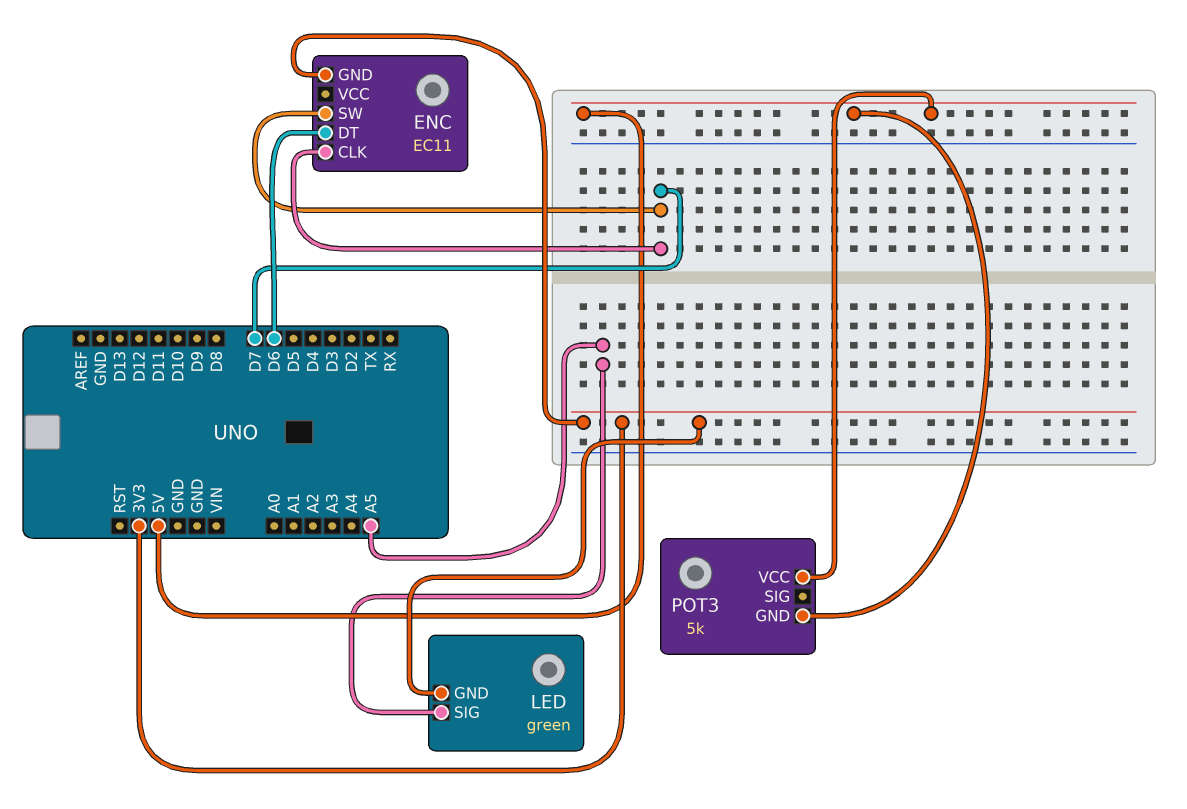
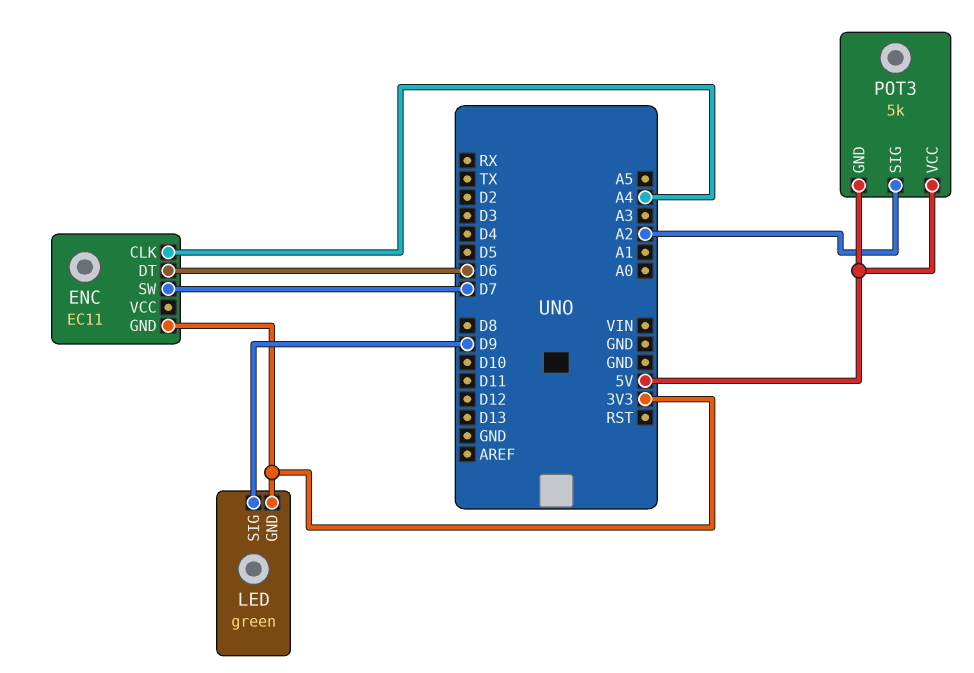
ENC pin CLK: D7 -> A4
LED pin SIG: A5 -> D9
POT3 pin SIG: none -> A2

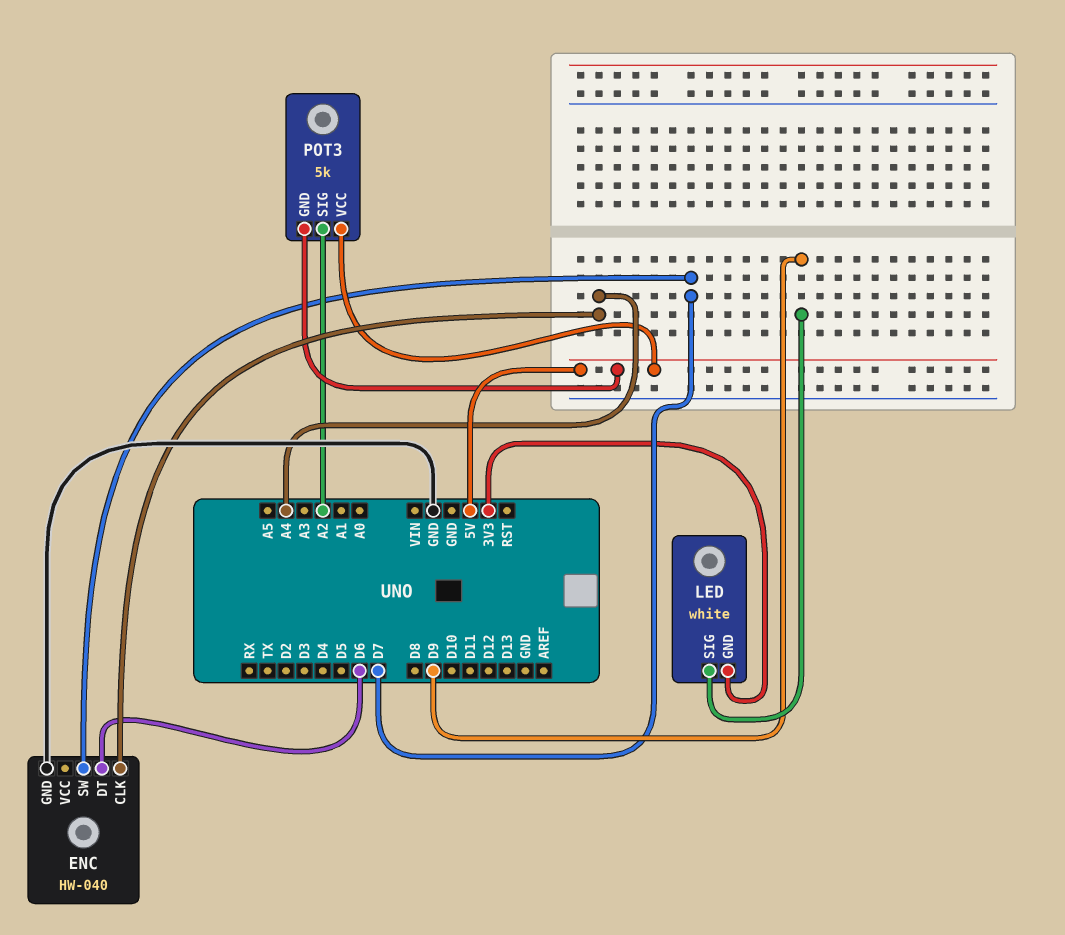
ENC: EC11 -> HW-040
ENC pin GND: 3V3 -> GND
LED: green -> white

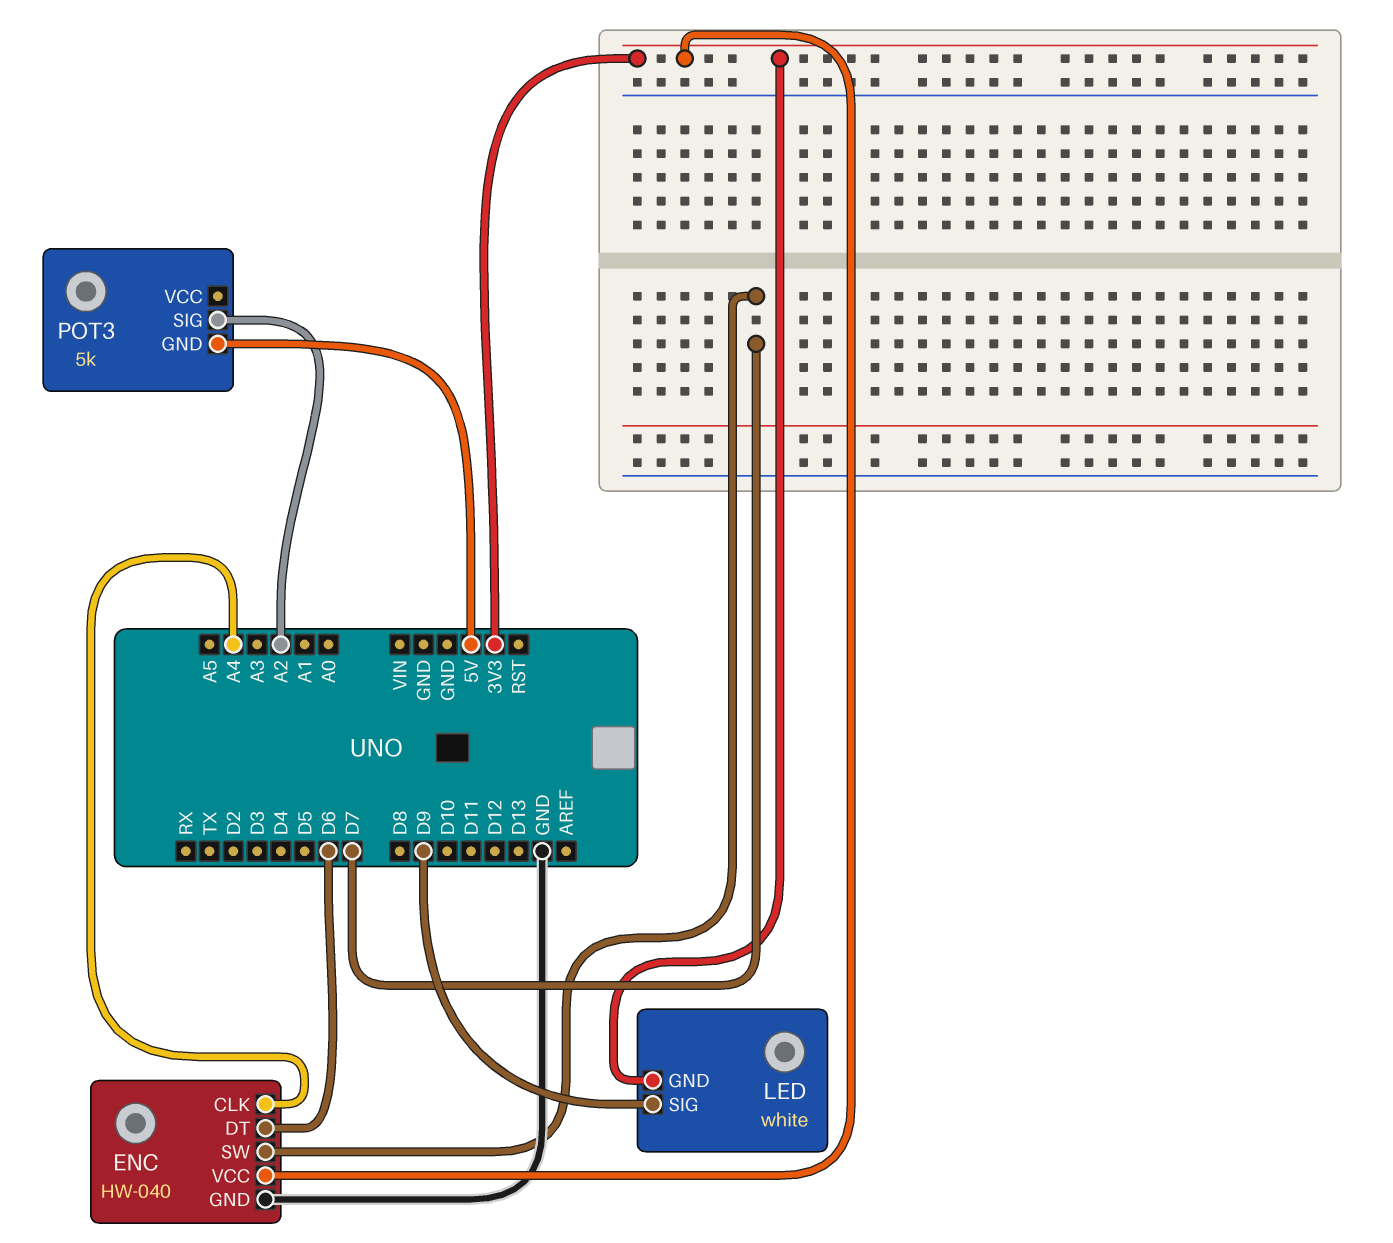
ENC pin VCC: none -> 3V3
POT3 pin VCC: 5V -> none

